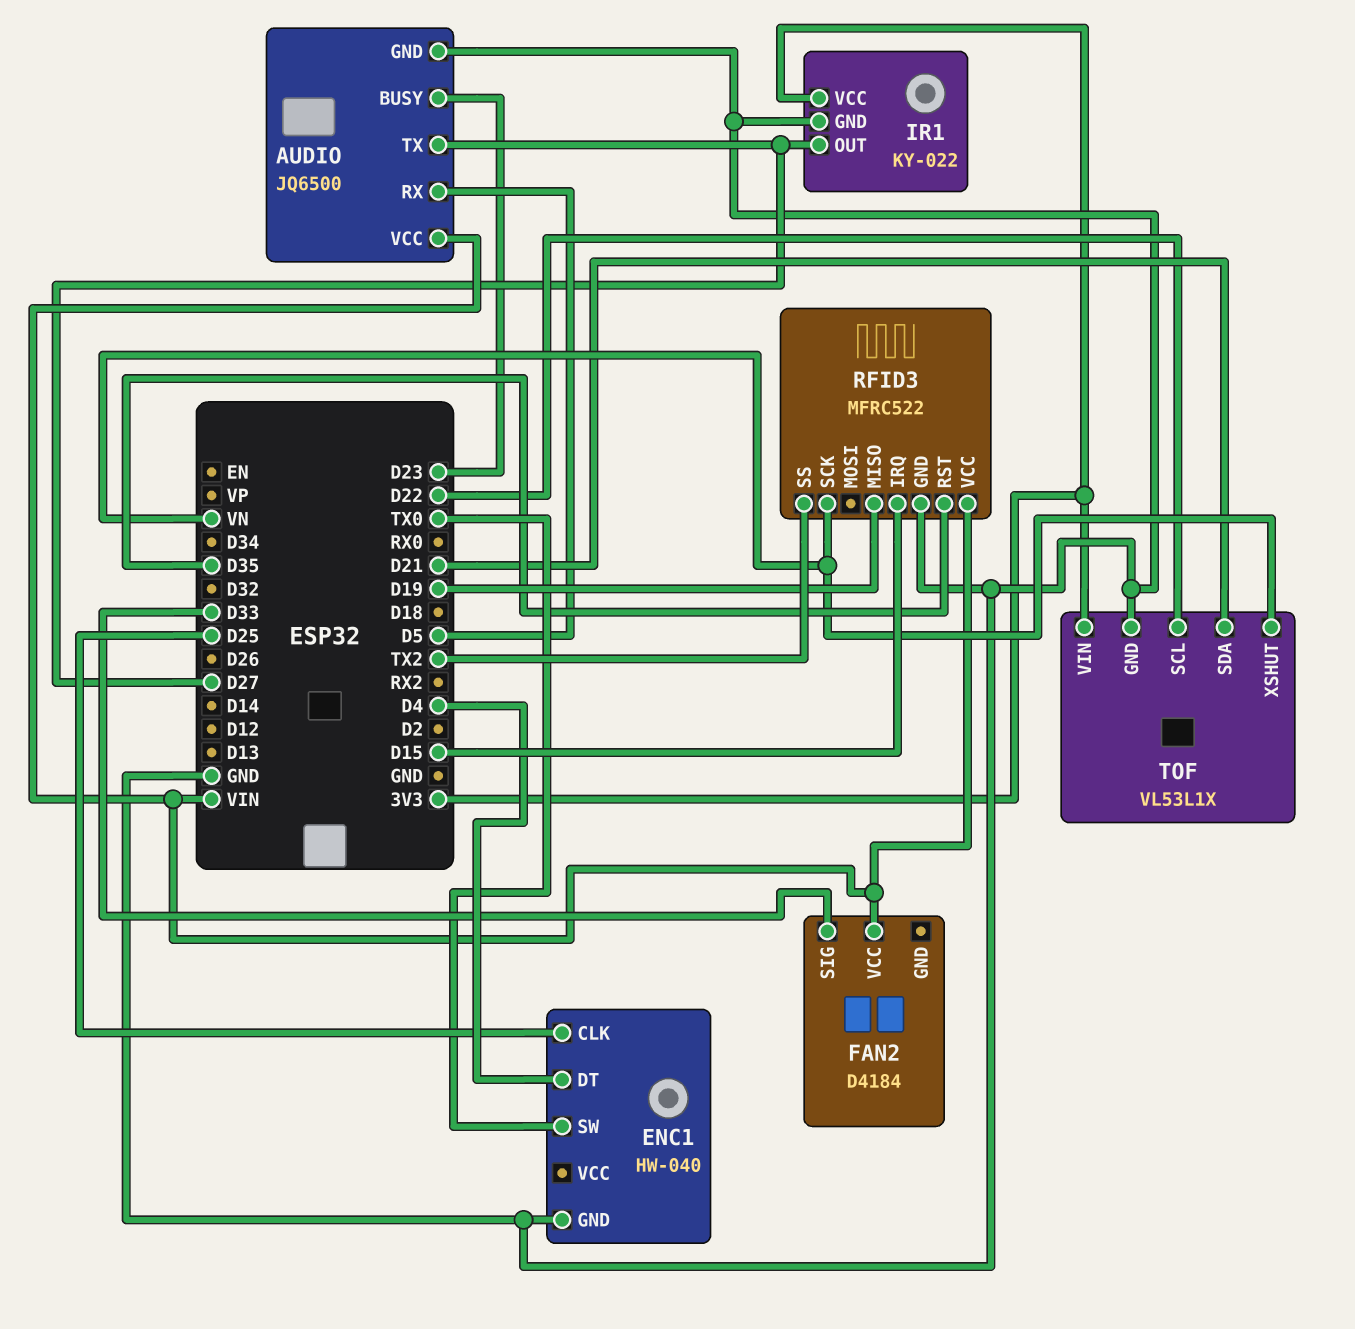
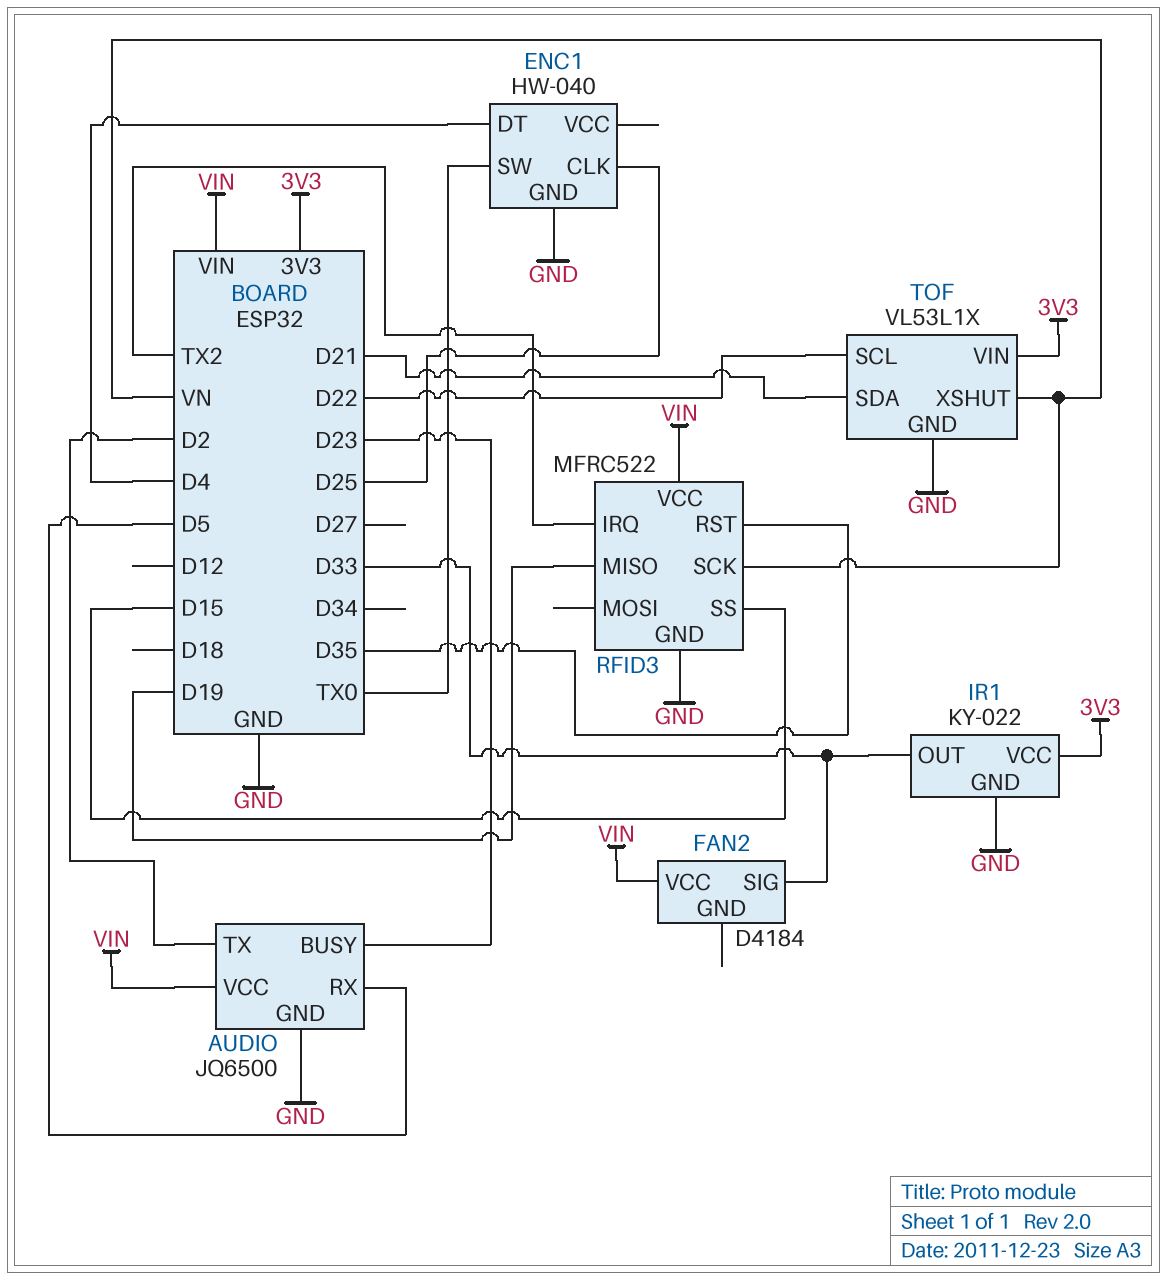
AUDIO pin TX: D27 -> D2
IR1 pin OUT: D27 -> D33
RFID3 pin IRQ: D15 -> TX2
RFID3 pin SS: TX2 -> D15

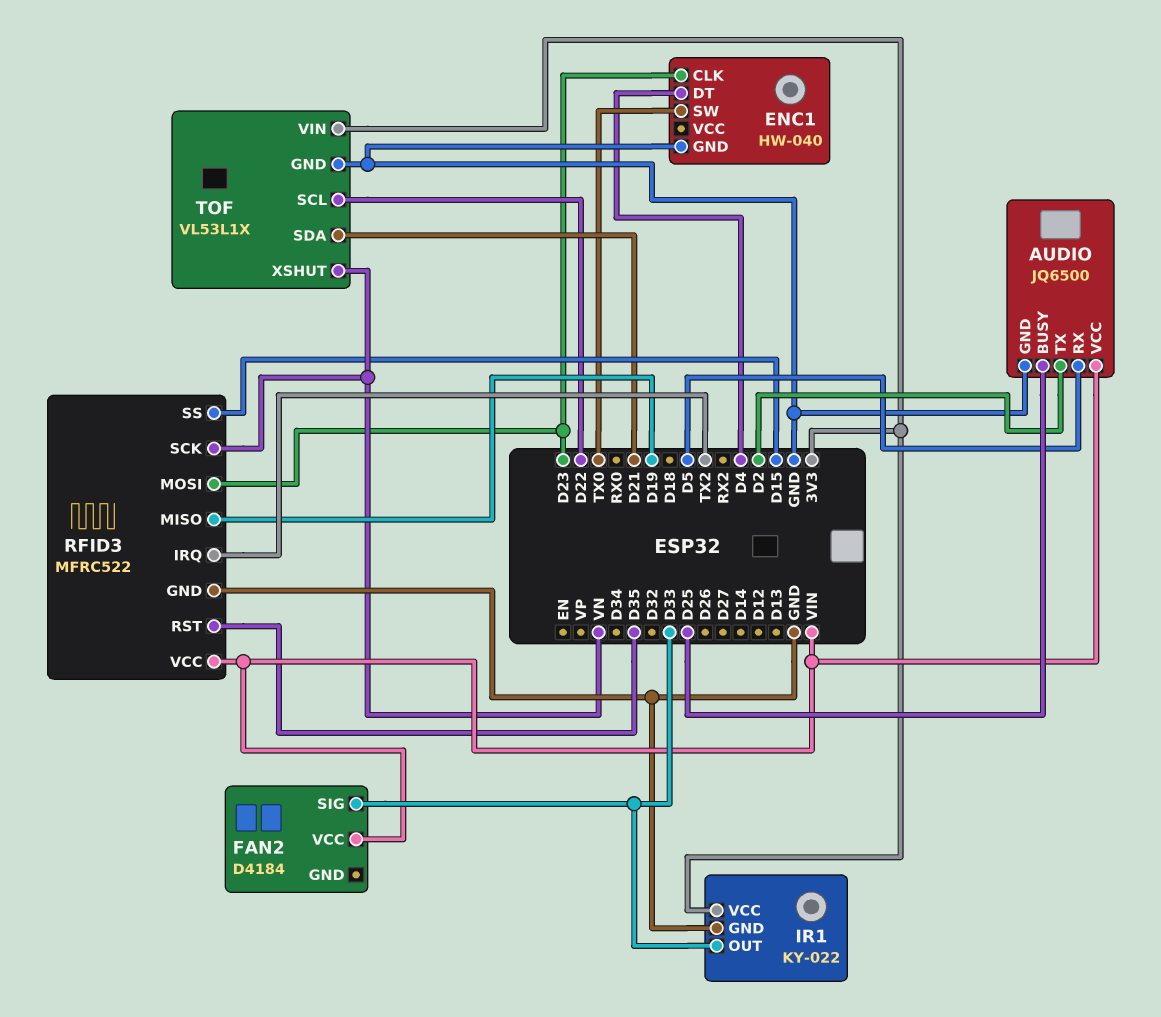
AUDIO pin BUSY: D23 -> D25
ENC1 pin CLK: D25 -> D23
RFID3 pin MOSI: none -> D23

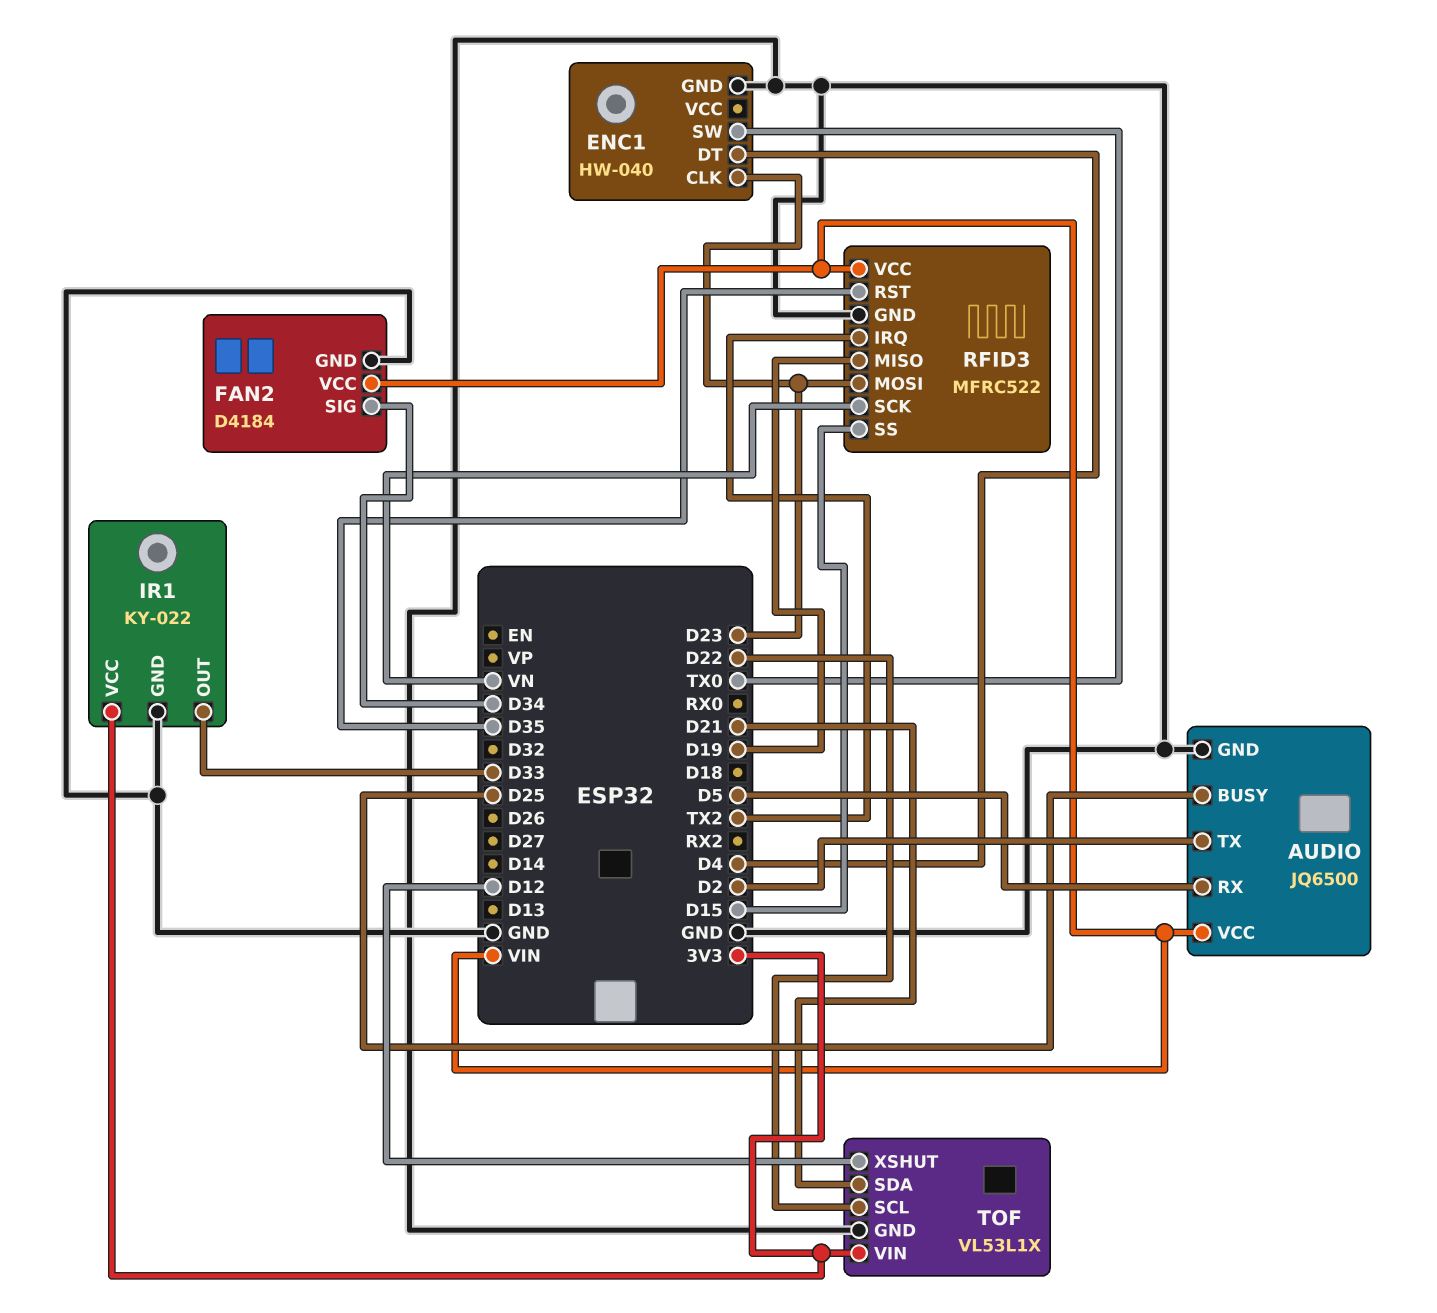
FAN2 pin GND: none -> GND
FAN2 pin SIG: D33 -> D34
TOF pin XSHUT: VN -> D12

